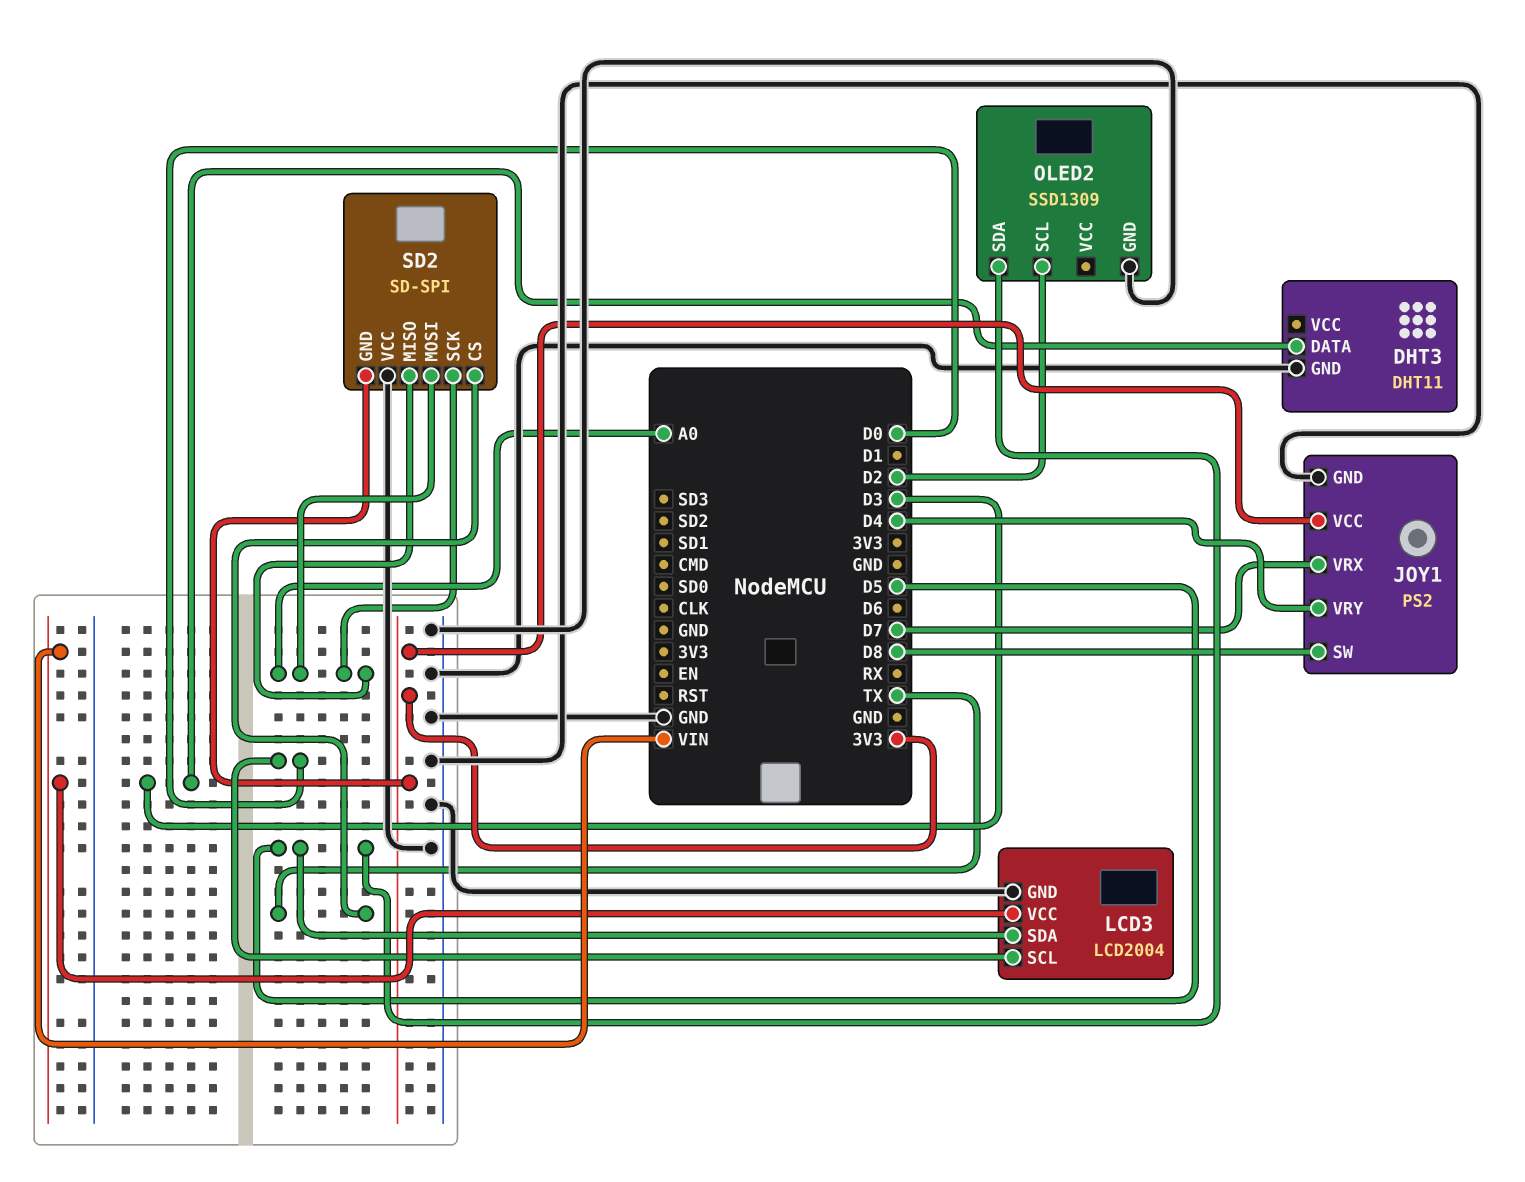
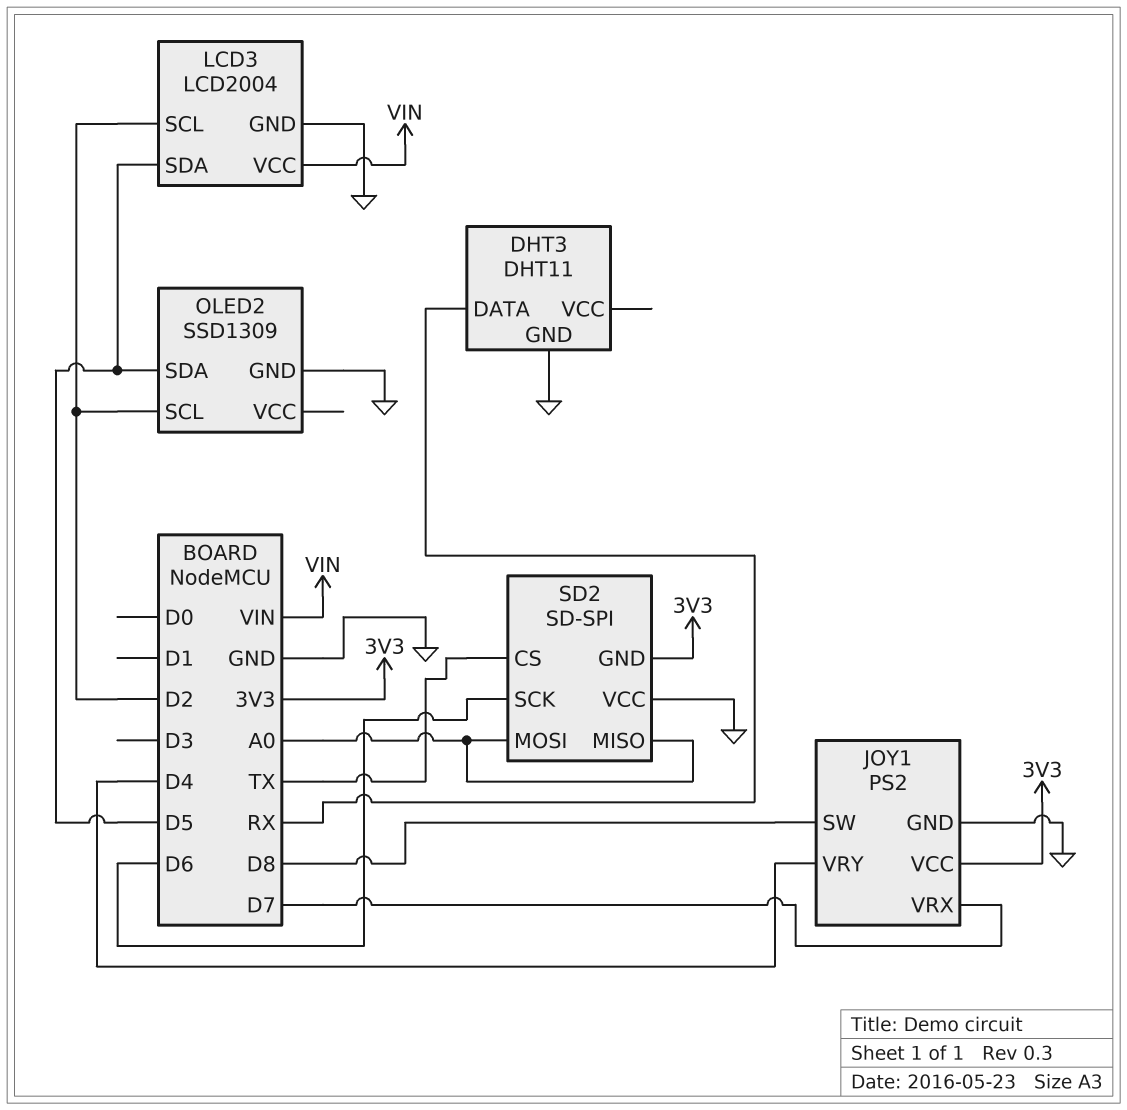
DHT3 pin DATA: D3 -> RX
LCD3 pin SCL: D0 -> D2
SD2 pin SCK: A0 -> D6

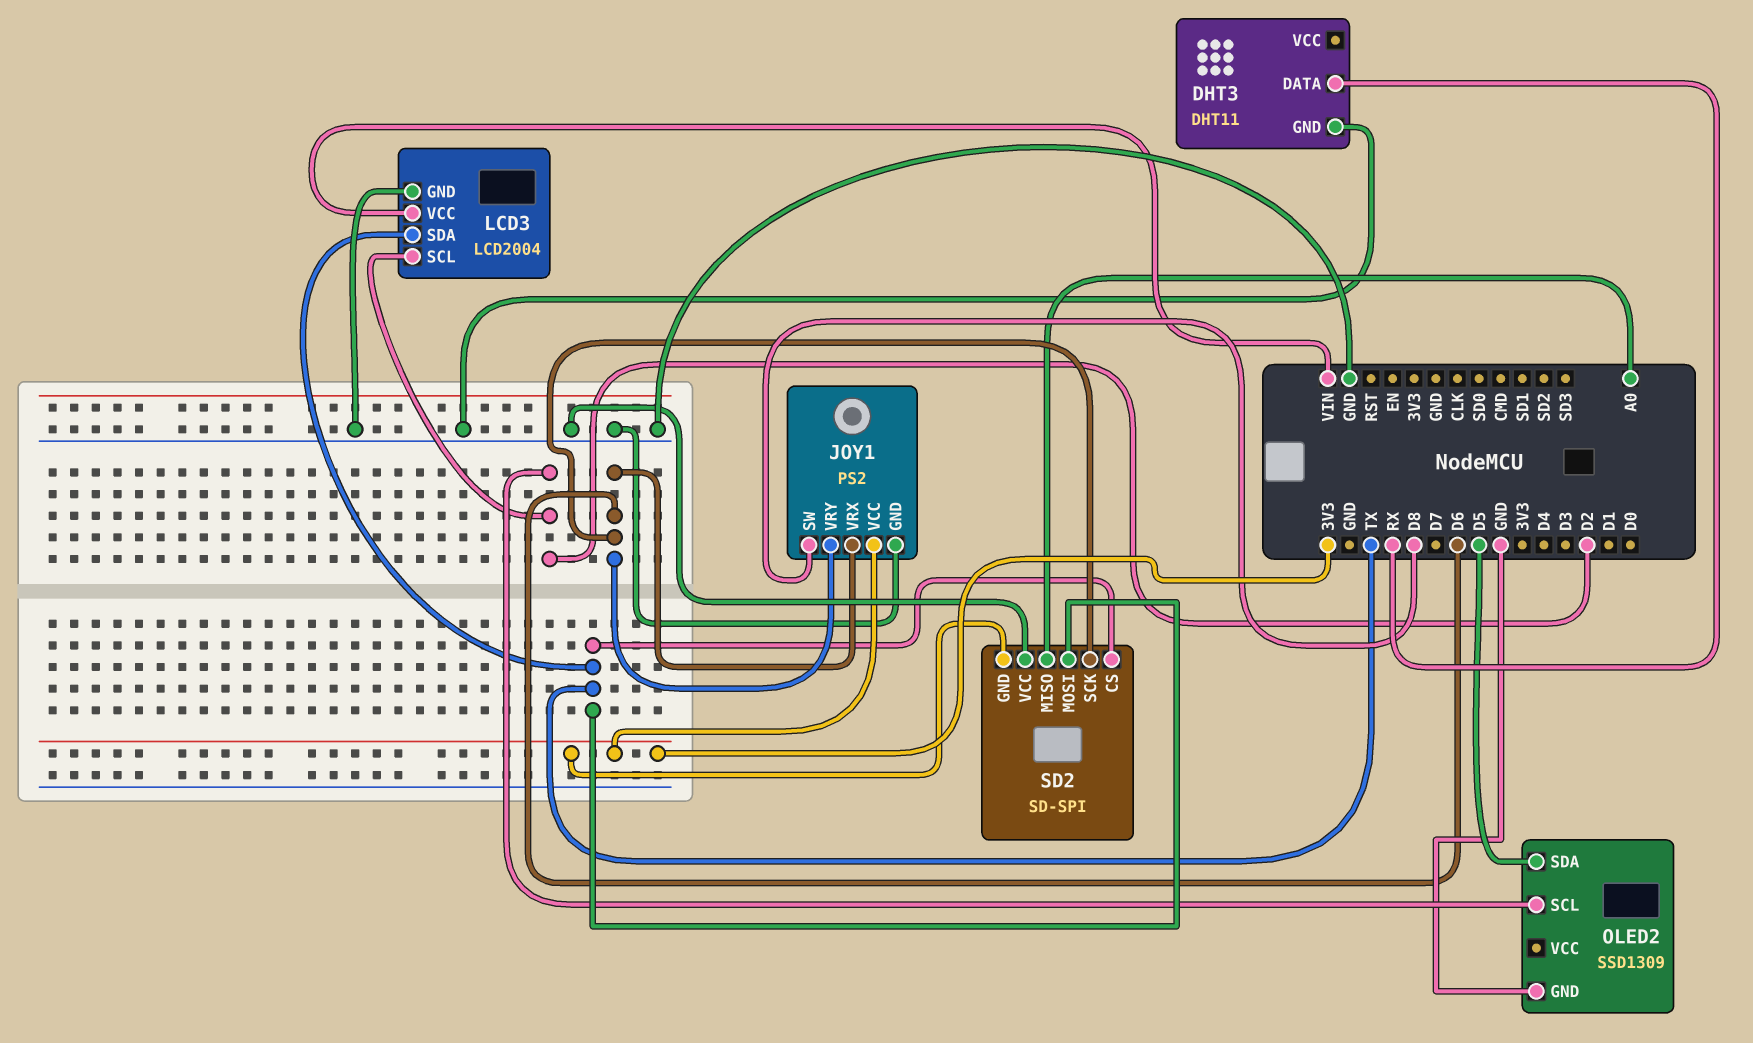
JOY1 pin VRX: D7 -> D6
JOY1 pin VRY: D4 -> D6
LCD3 pin SDA: D5 -> TX
SD2 pin MOSI: A0 -> TX

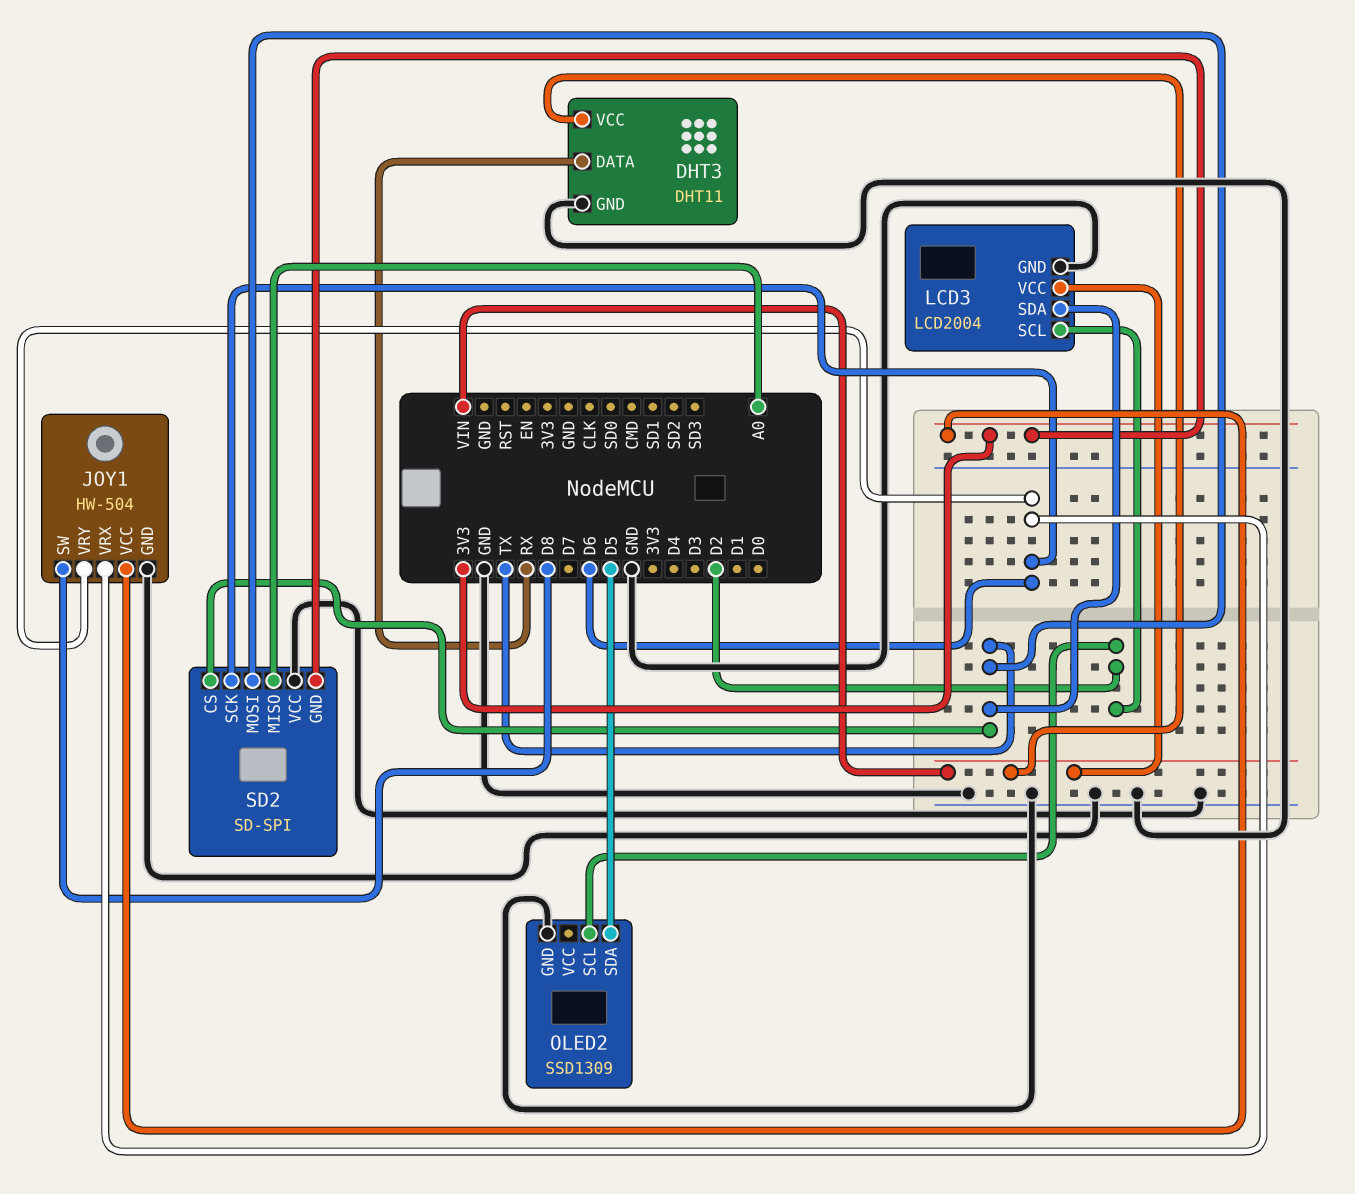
DHT3 pin VCC: none -> VIN
JOY1: PS2 -> HW-504

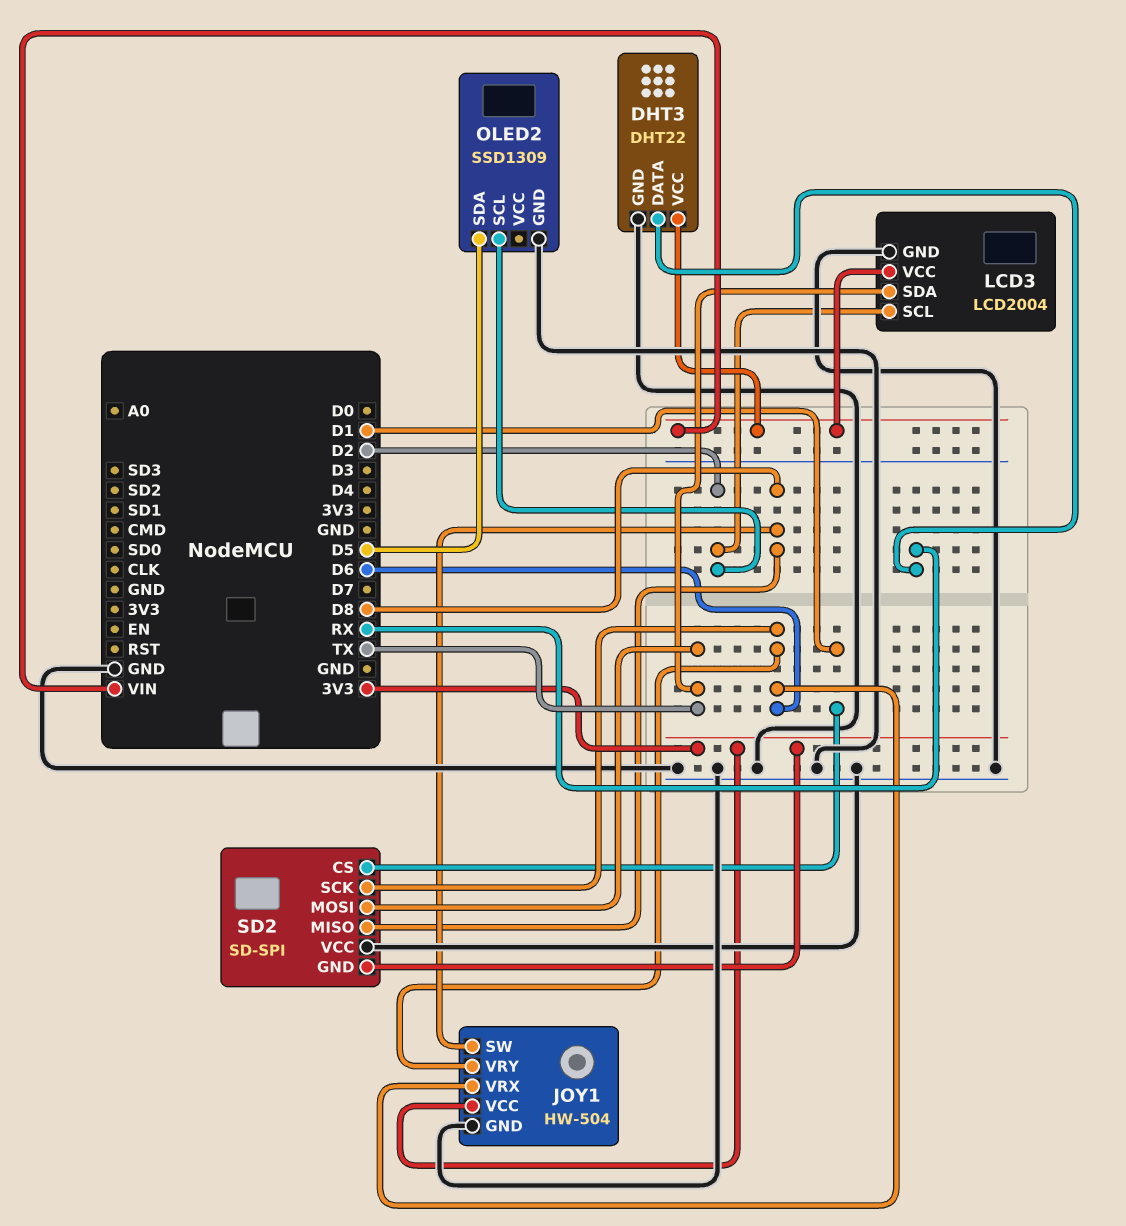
DHT3: DHT11 -> DHT22
SD2 pin CS: TX -> D1
SD2 pin MISO: A0 -> D8

